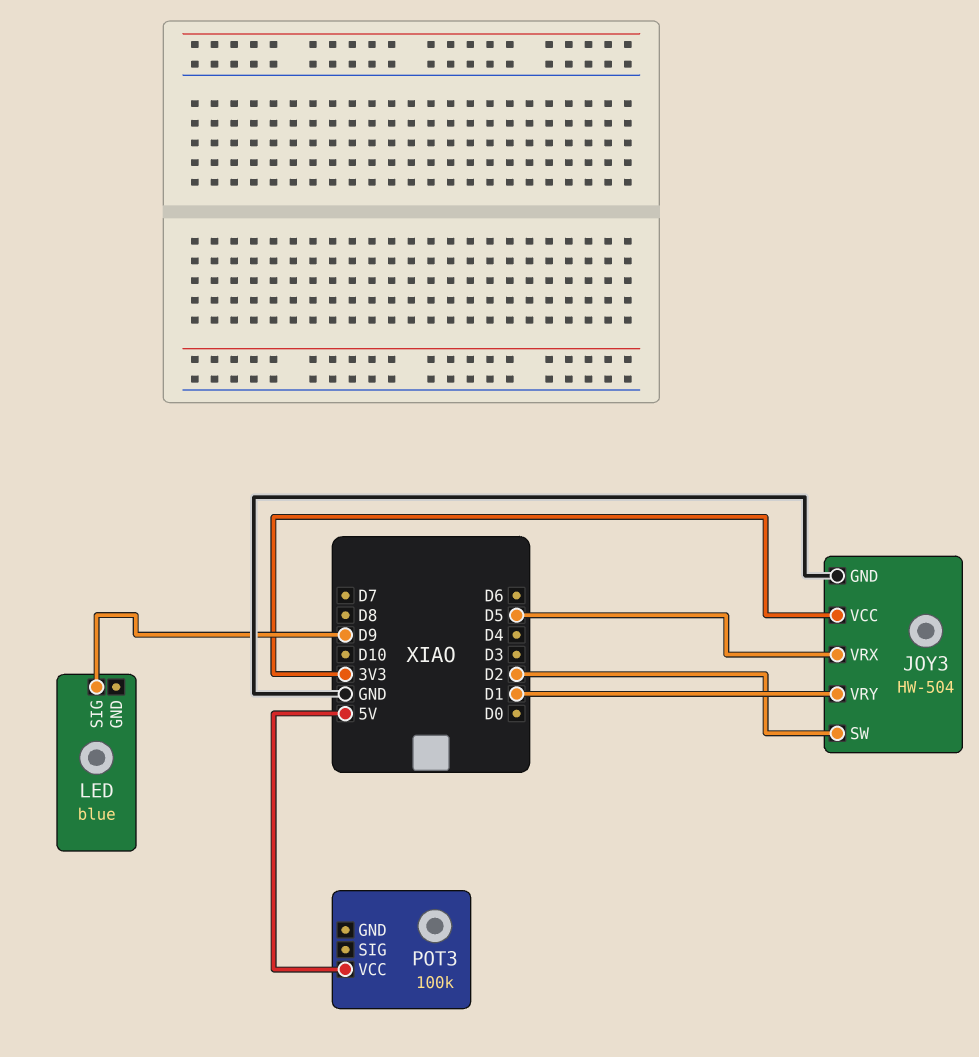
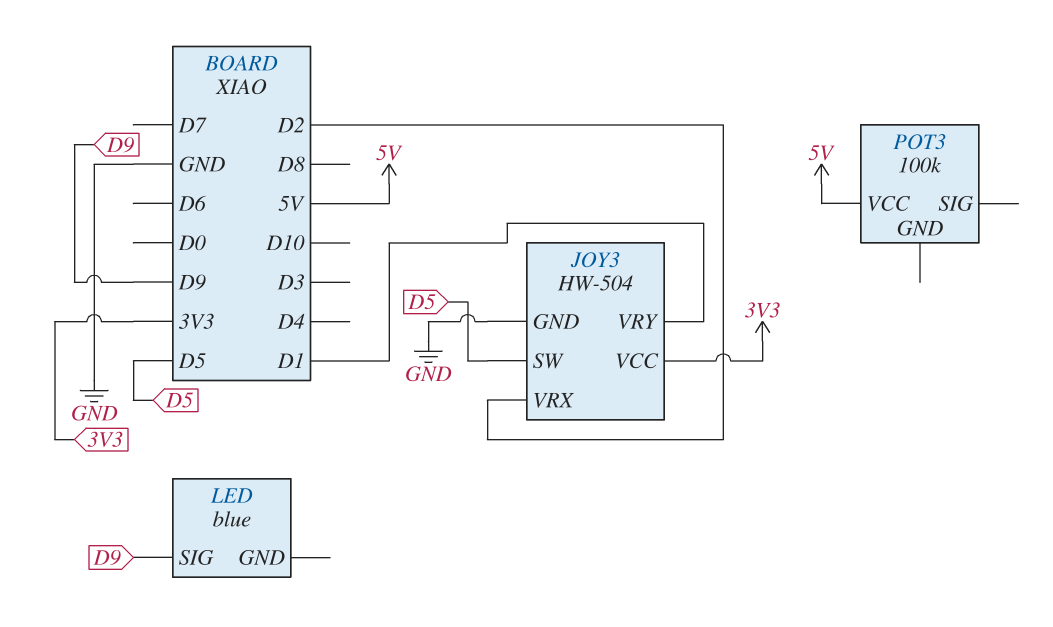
JOY3 pin SW: D2 -> D5
JOY3 pin VRX: D5 -> D2

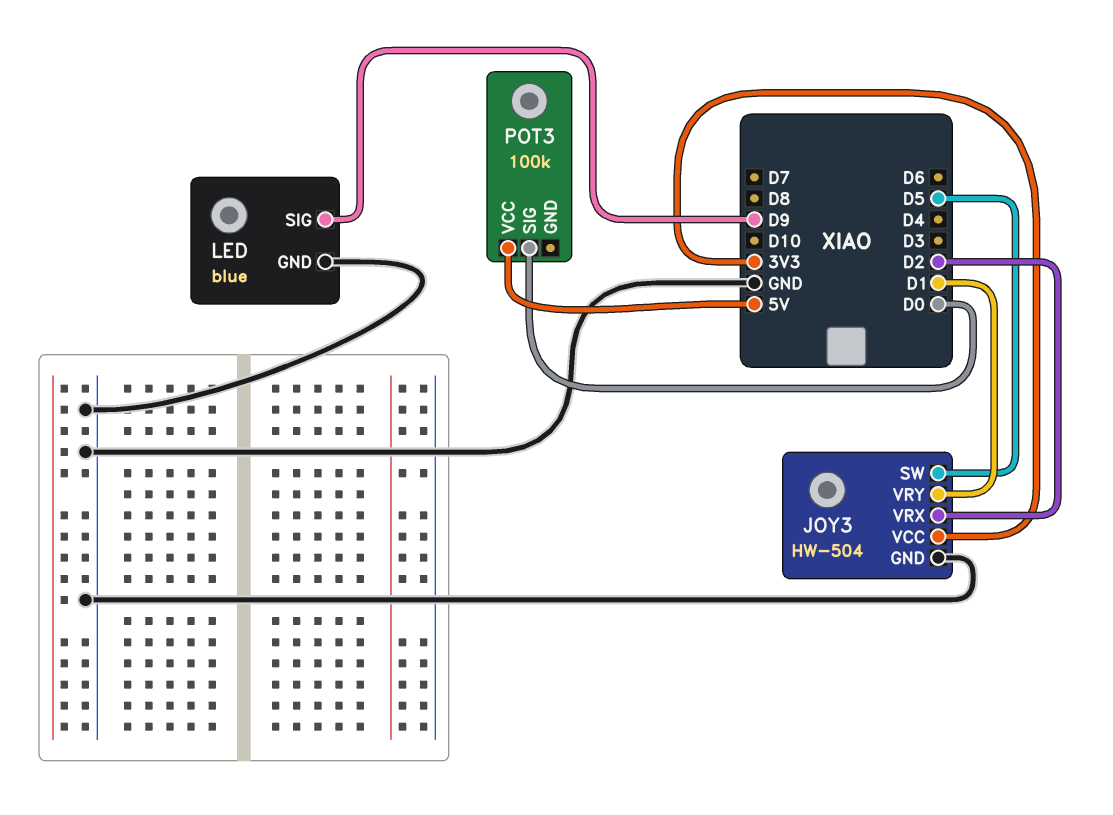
LED pin GND: none -> GND
POT3 pin SIG: none -> D0

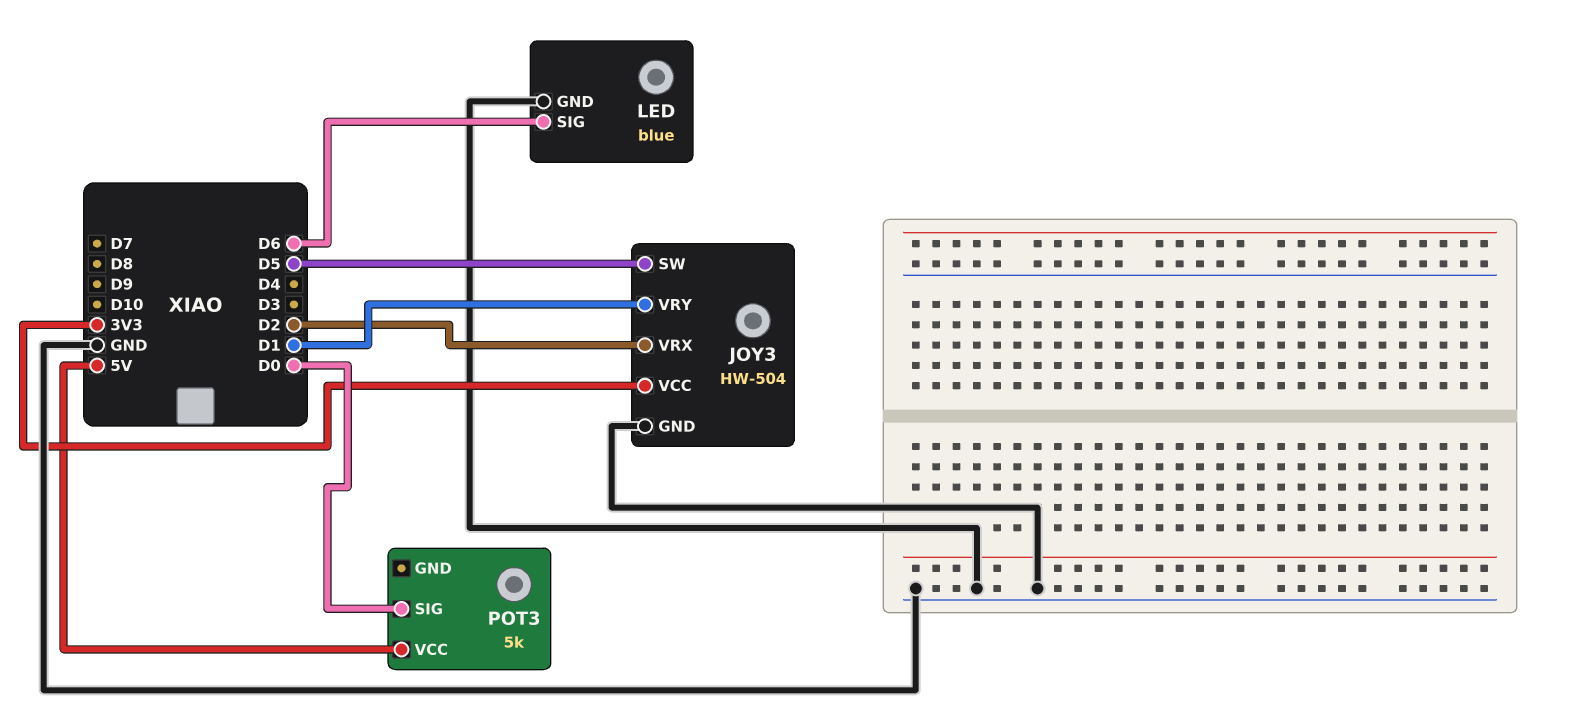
LED pin SIG: D9 -> D6
POT3: 100k -> 5k

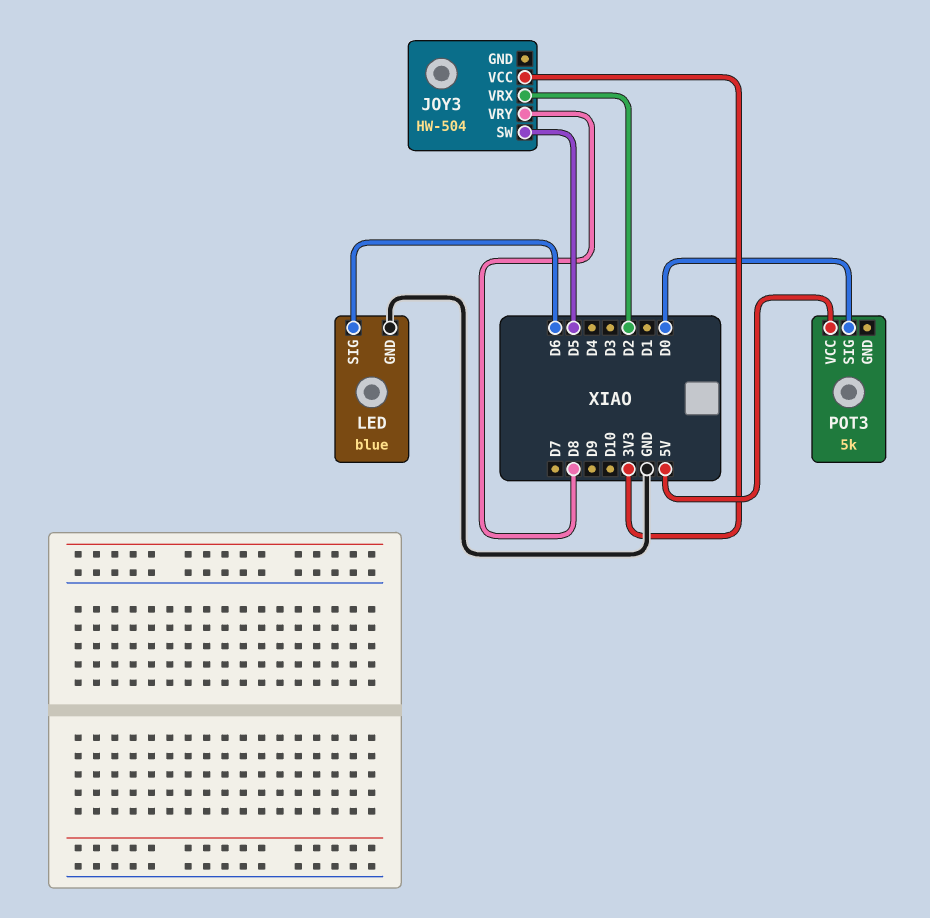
JOY3 pin GND: GND -> none
JOY3 pin VRY: D1 -> D8

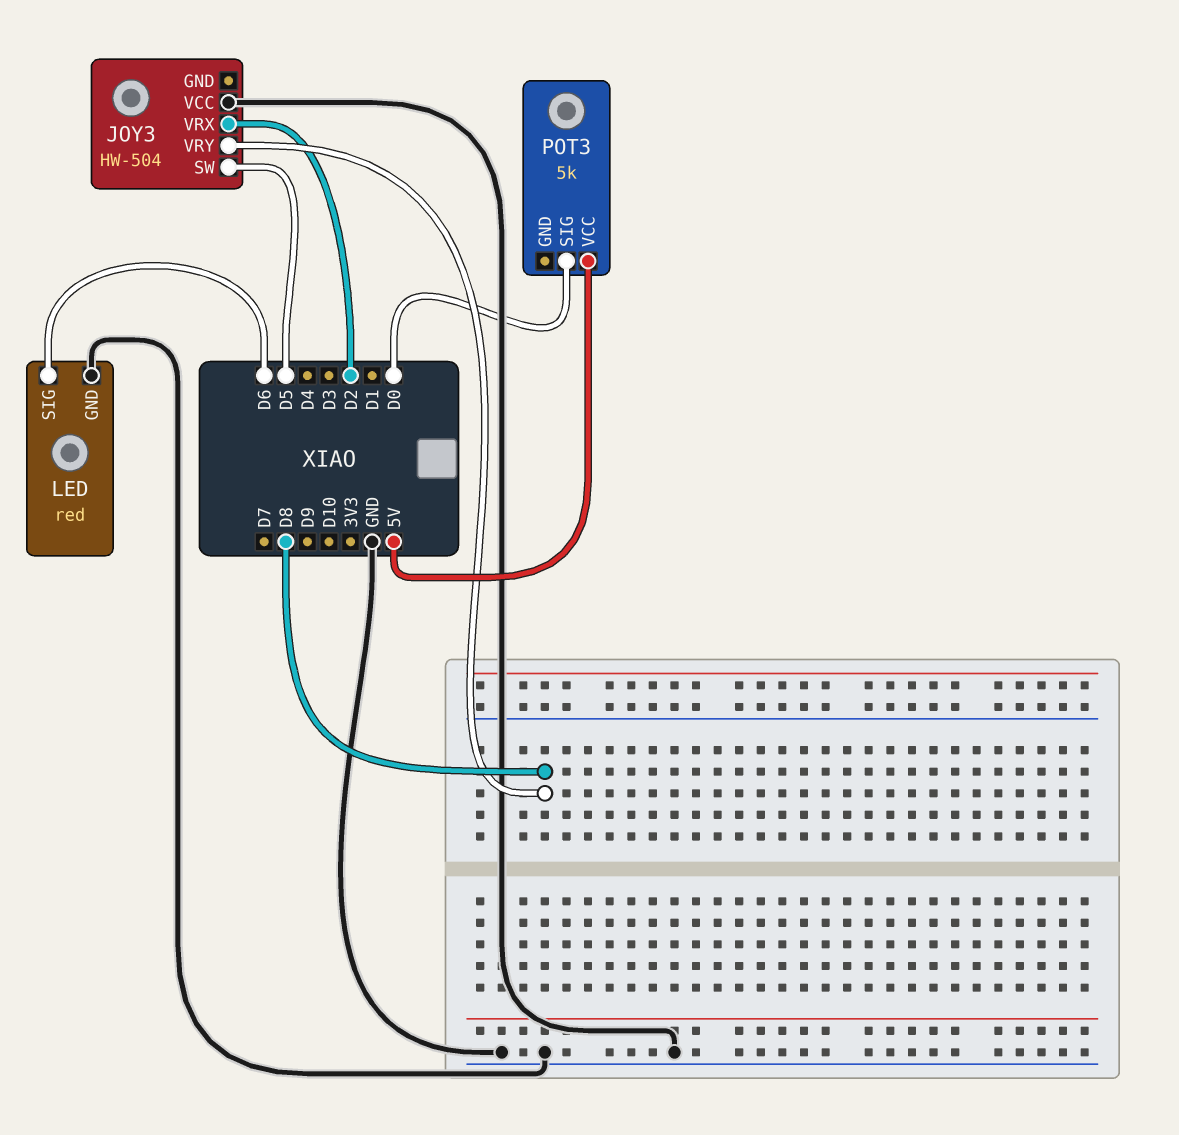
JOY3 pin VCC: 3V3 -> GND
LED: blue -> red

